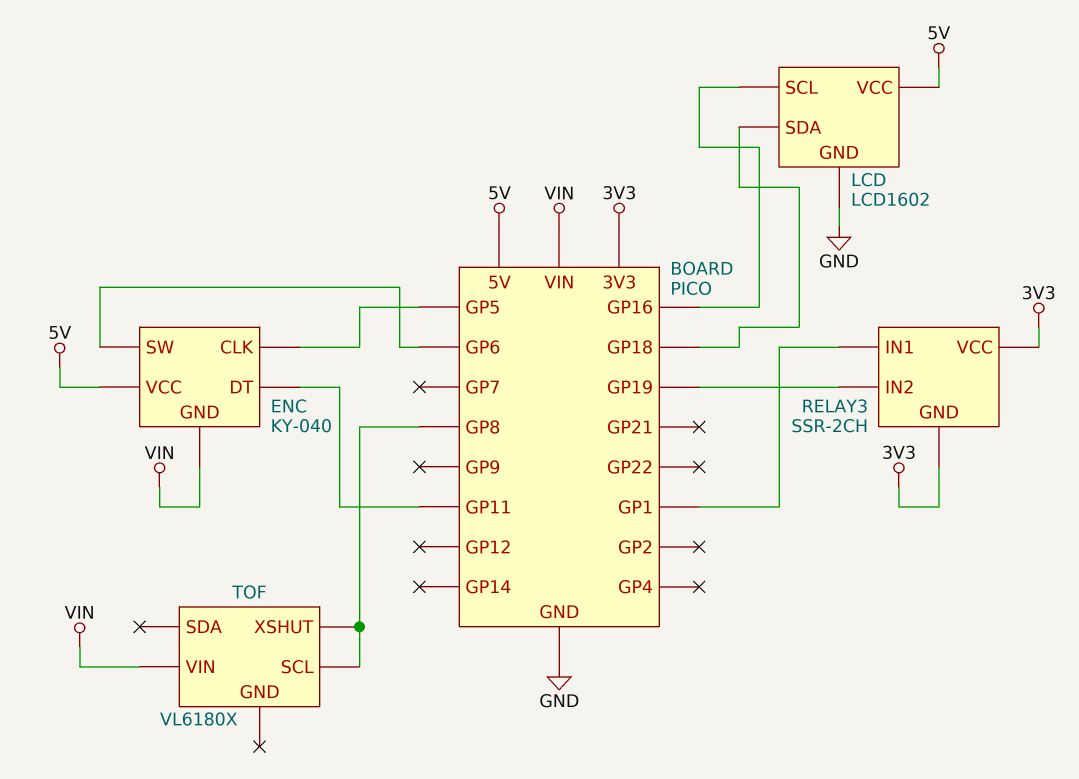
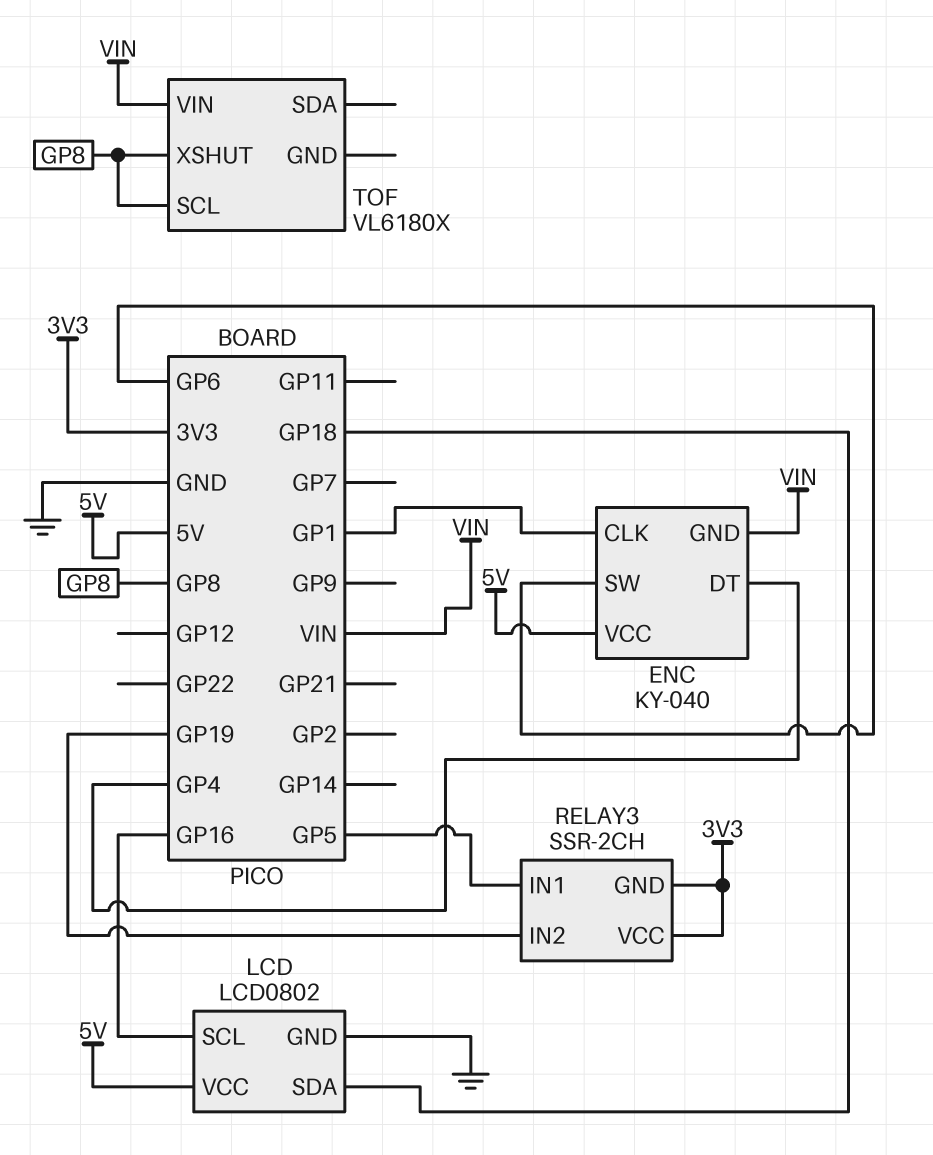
ENC pin CLK: GP5 -> GP1
ENC pin DT: GP11 -> GP4
LCD: LCD1602 -> LCD0802
RELAY3 pin IN1: GP1 -> GP5

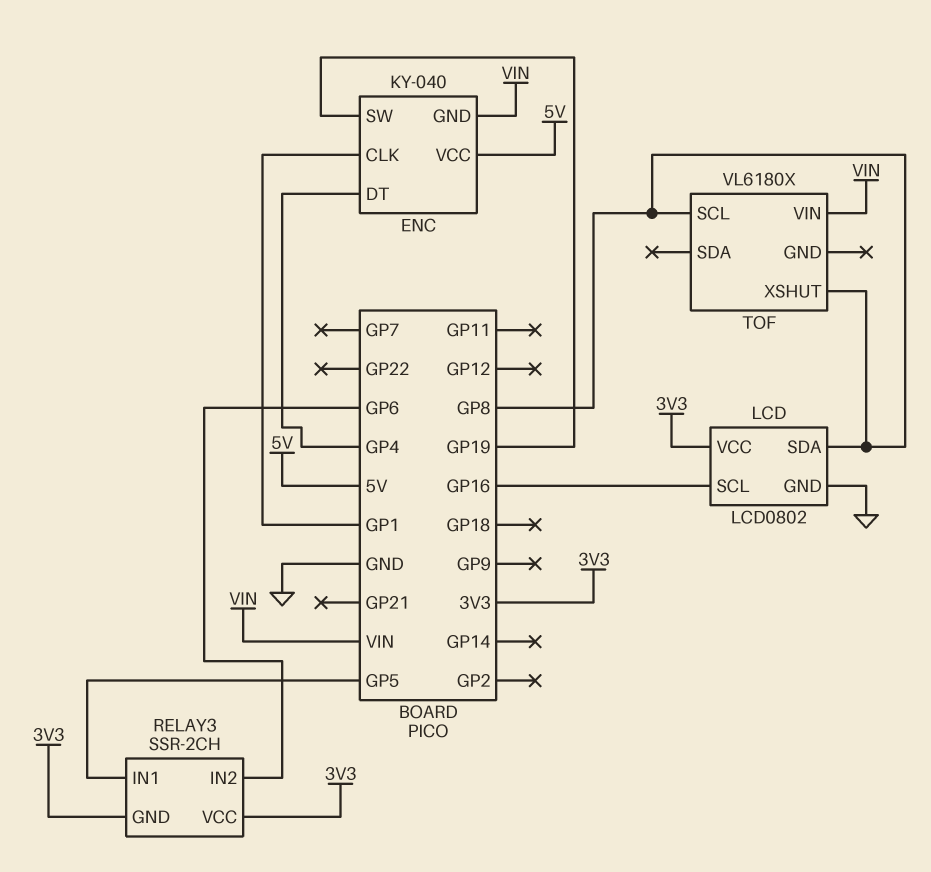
ENC pin SW: GP6 -> GP19
LCD pin SDA: GP18 -> GP8
LCD pin VCC: 5V -> 3V3
RELAY3 pin IN2: GP19 -> GP6

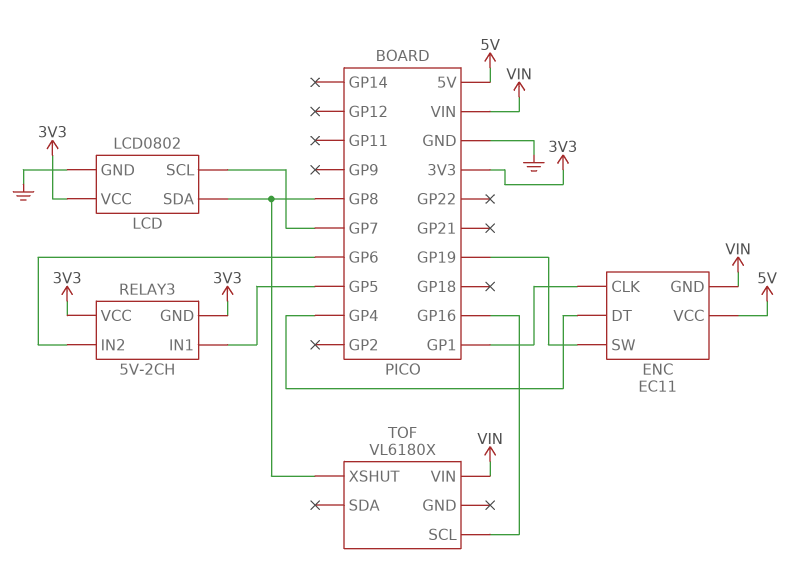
ENC: KY-040 -> EC11
LCD pin SCL: GP16 -> GP7
RELAY3: SSR-2CH -> 5V-2CH
TOF pin SCL: GP8 -> GP16

